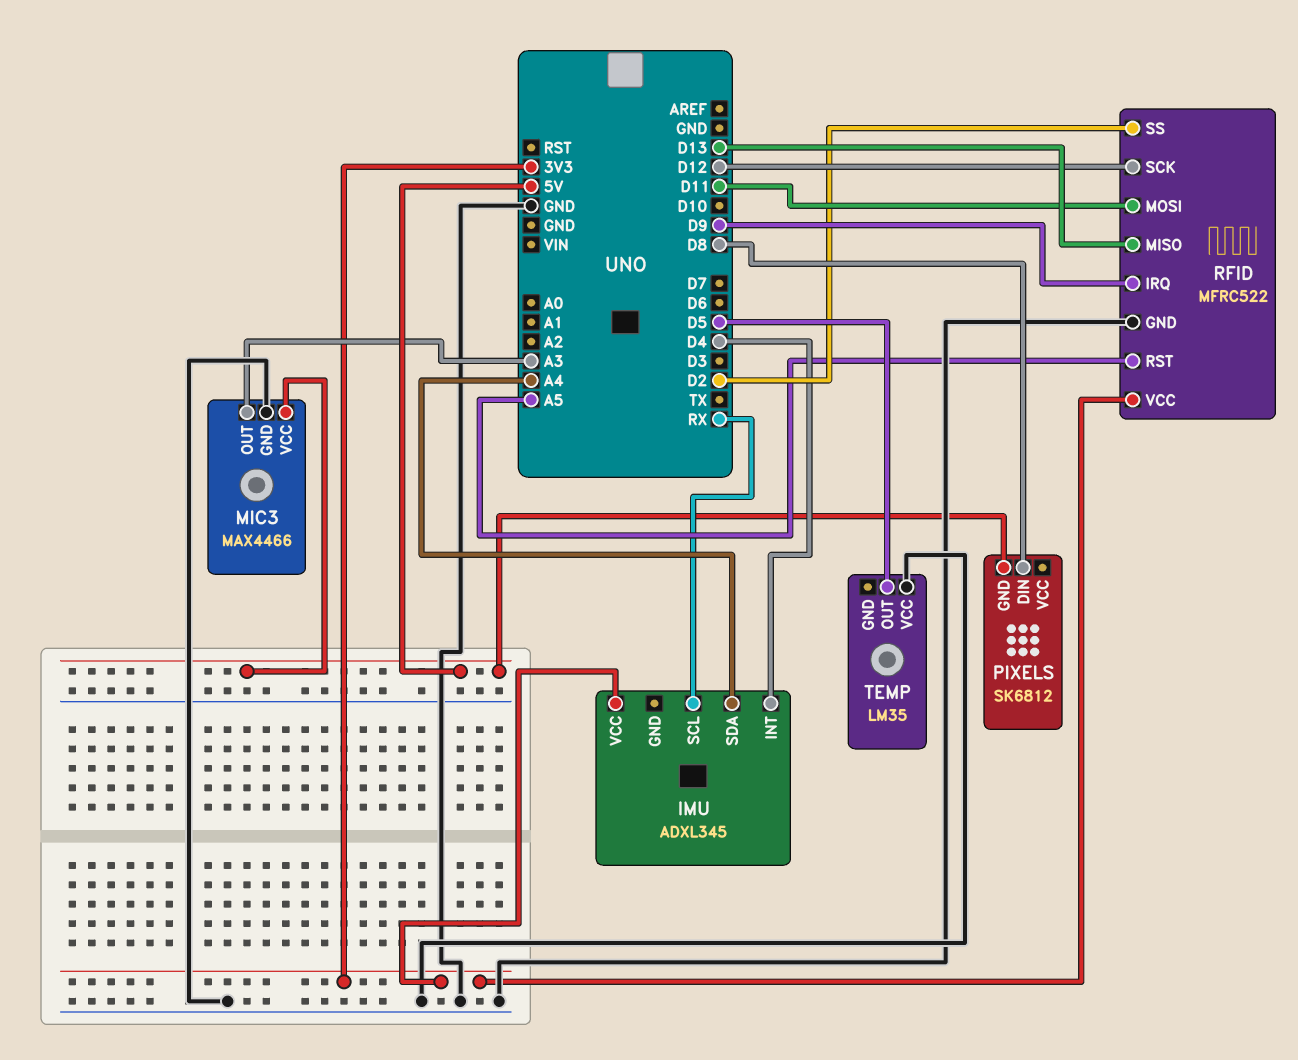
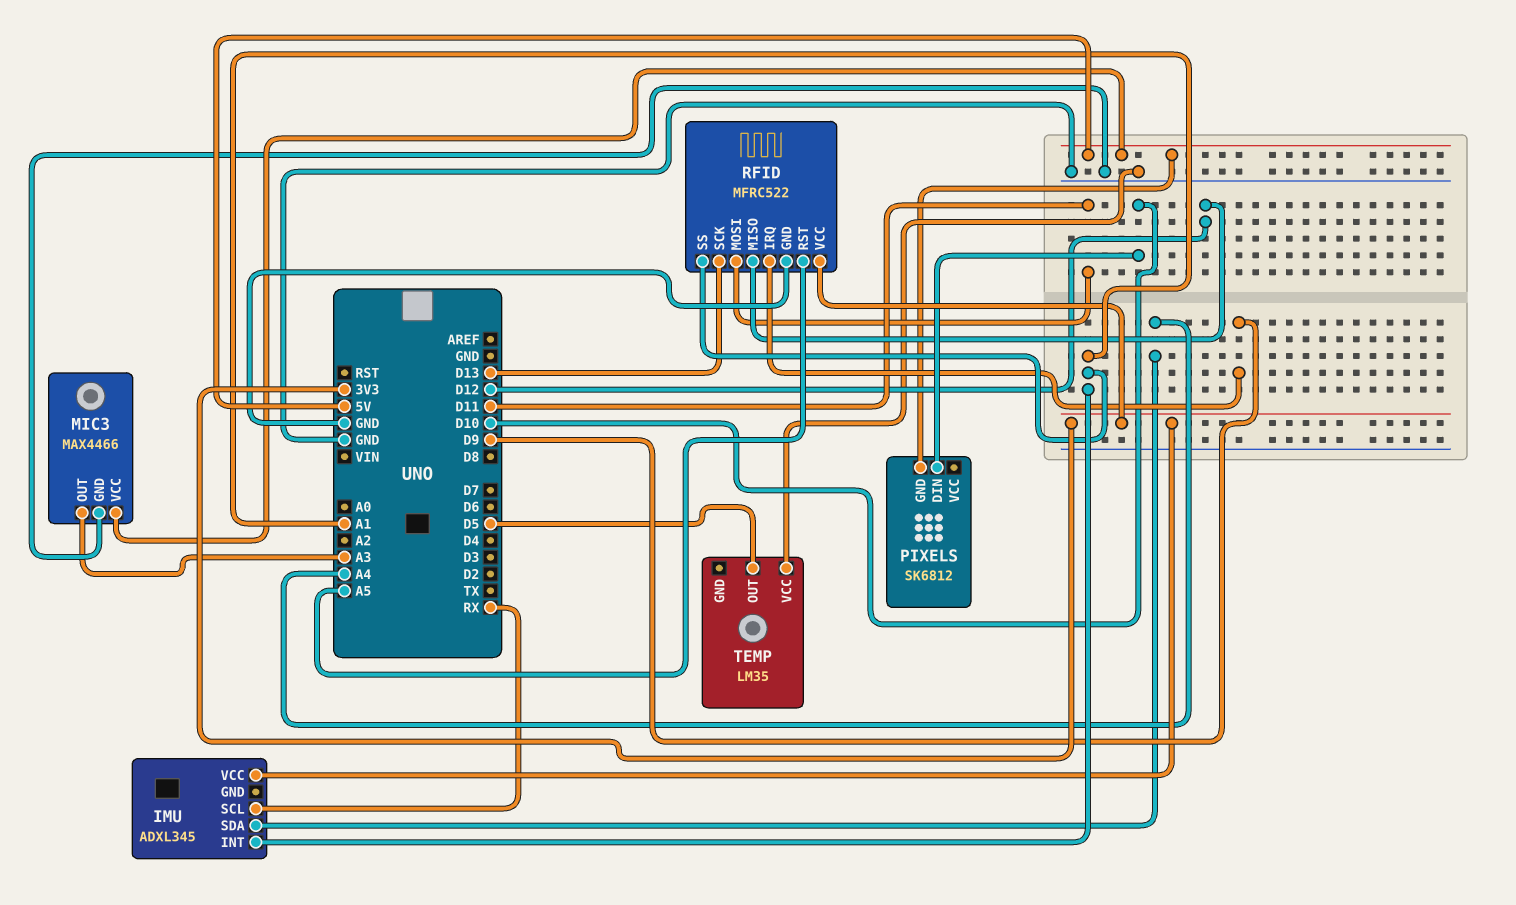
IMU pin INT: D4 -> A1
PIXELS pin DIN: D8 -> D10
RFID pin MISO: D13 -> D12
RFID pin SCK: D12 -> D13
RFID pin SS: D2 -> A1

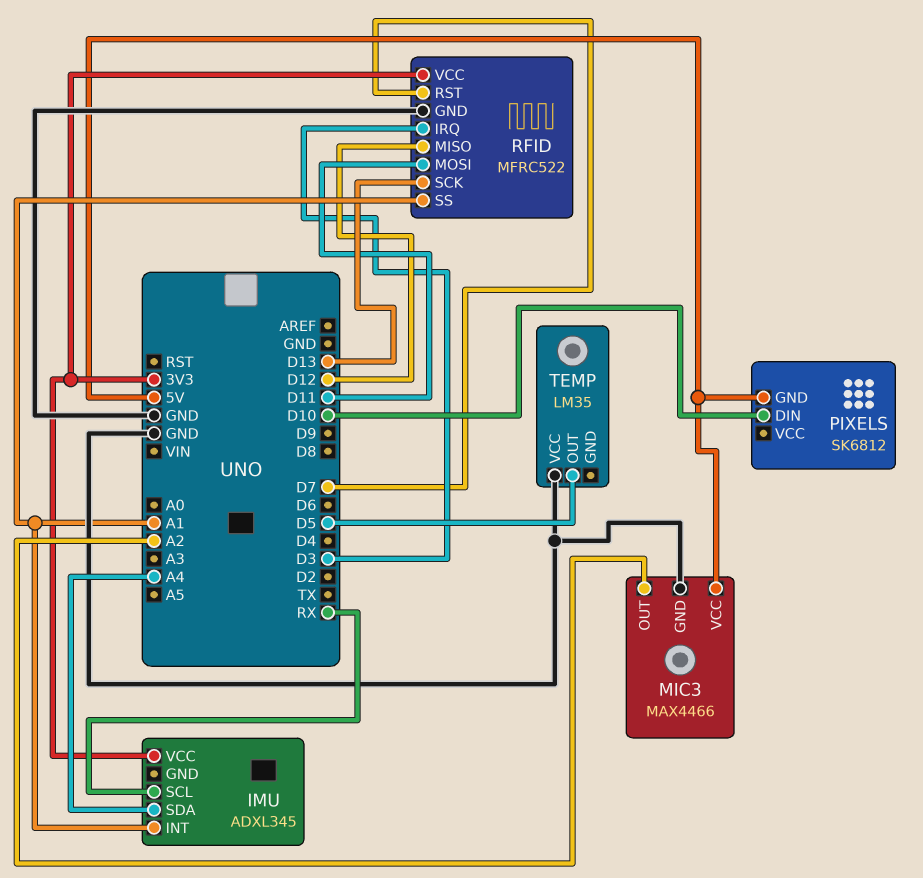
MIC3 pin OUT: A3 -> A2
RFID pin IRQ: D9 -> D3
RFID pin RST: A5 -> D7

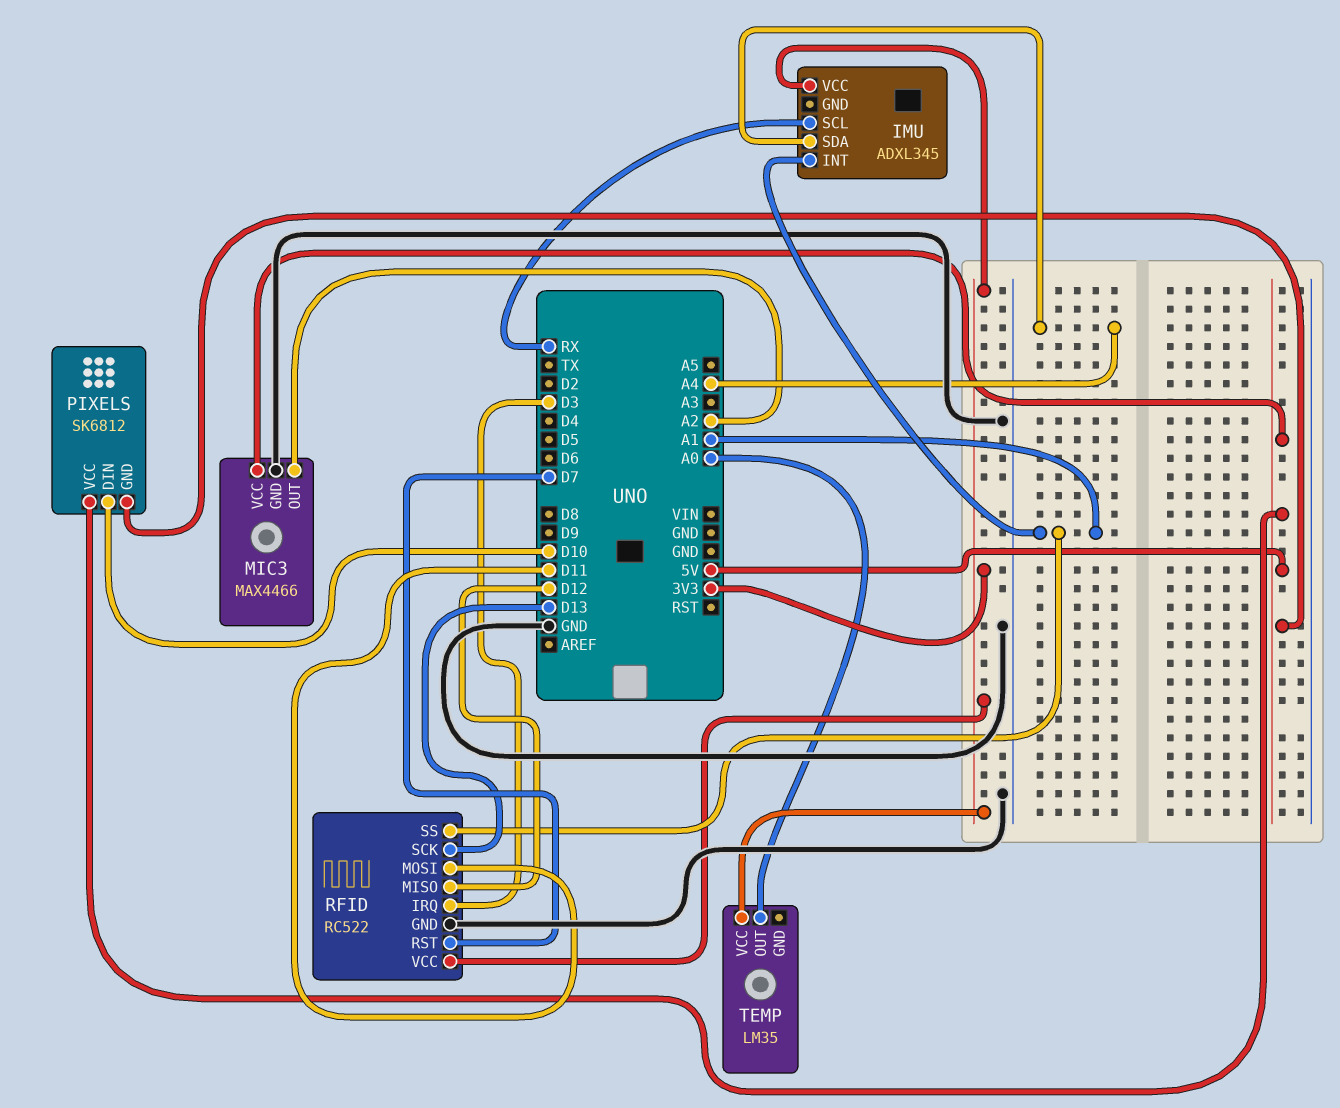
PIXELS pin VCC: none -> 5V
RFID: MFRC522 -> RC522
TEMP pin OUT: D5 -> A0
TEMP pin VCC: GND -> 3V3

